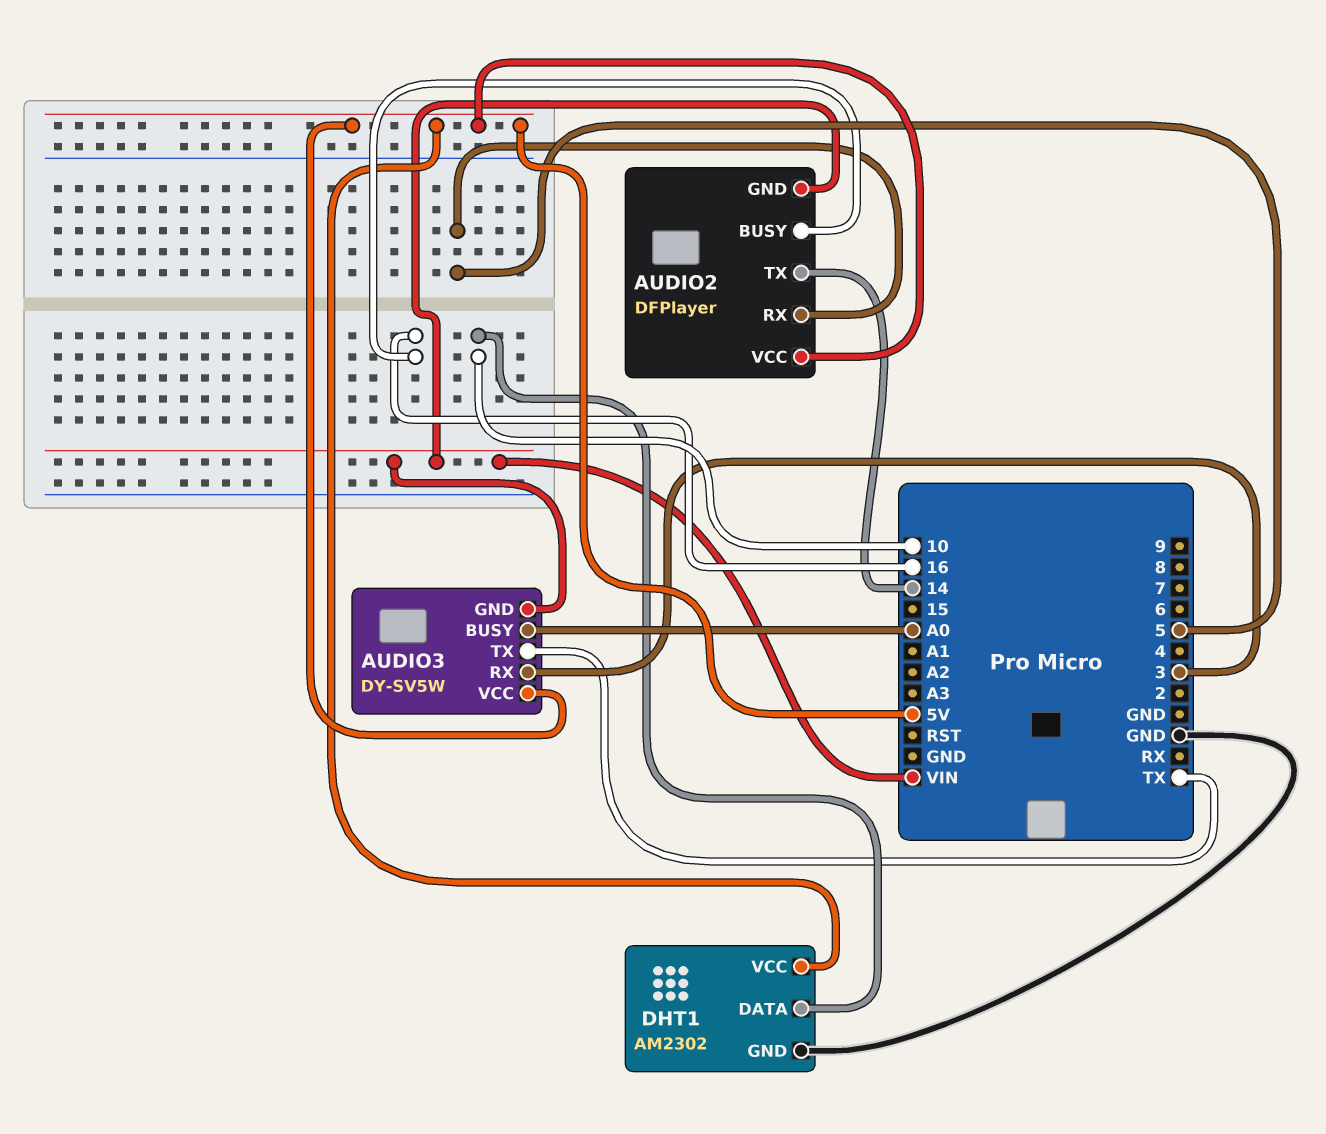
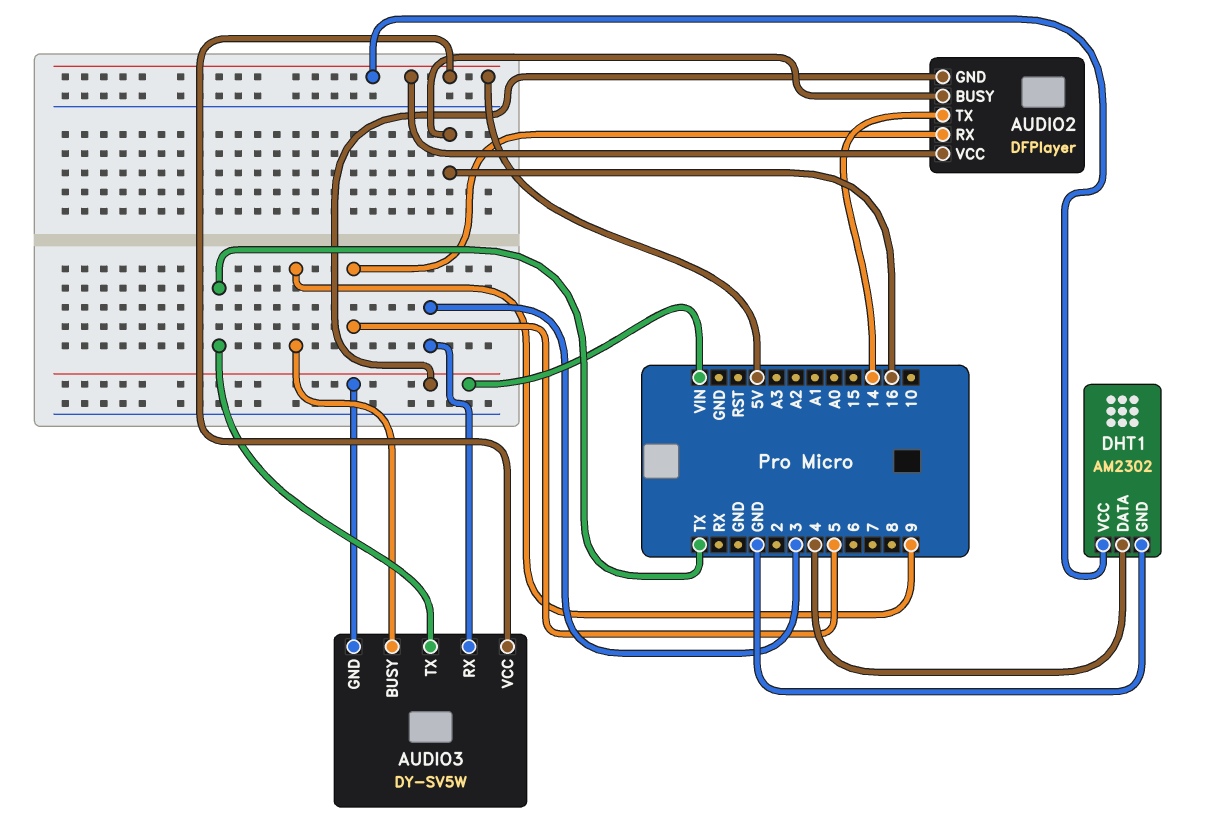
AUDIO3 pin BUSY: A0 -> 9
DHT1 pin DATA: 10 -> 4

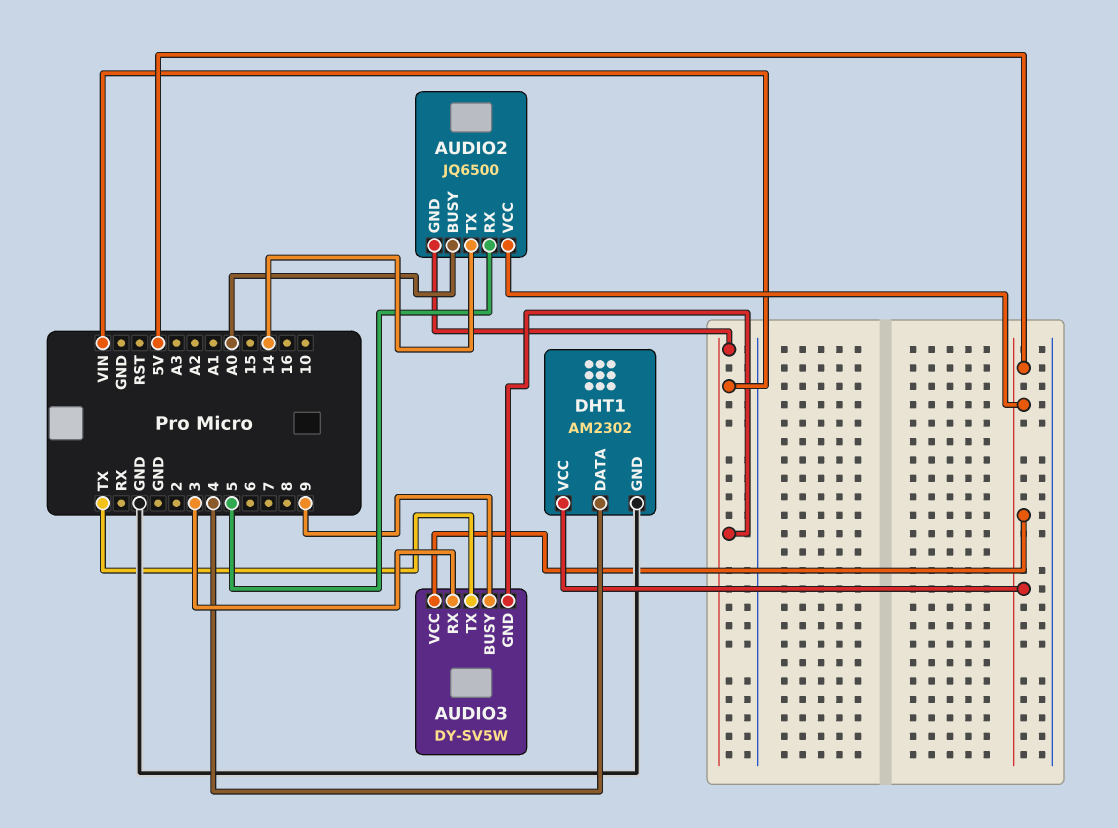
AUDIO2: DFPlayer -> JQ6500
AUDIO2 pin BUSY: 16 -> A0

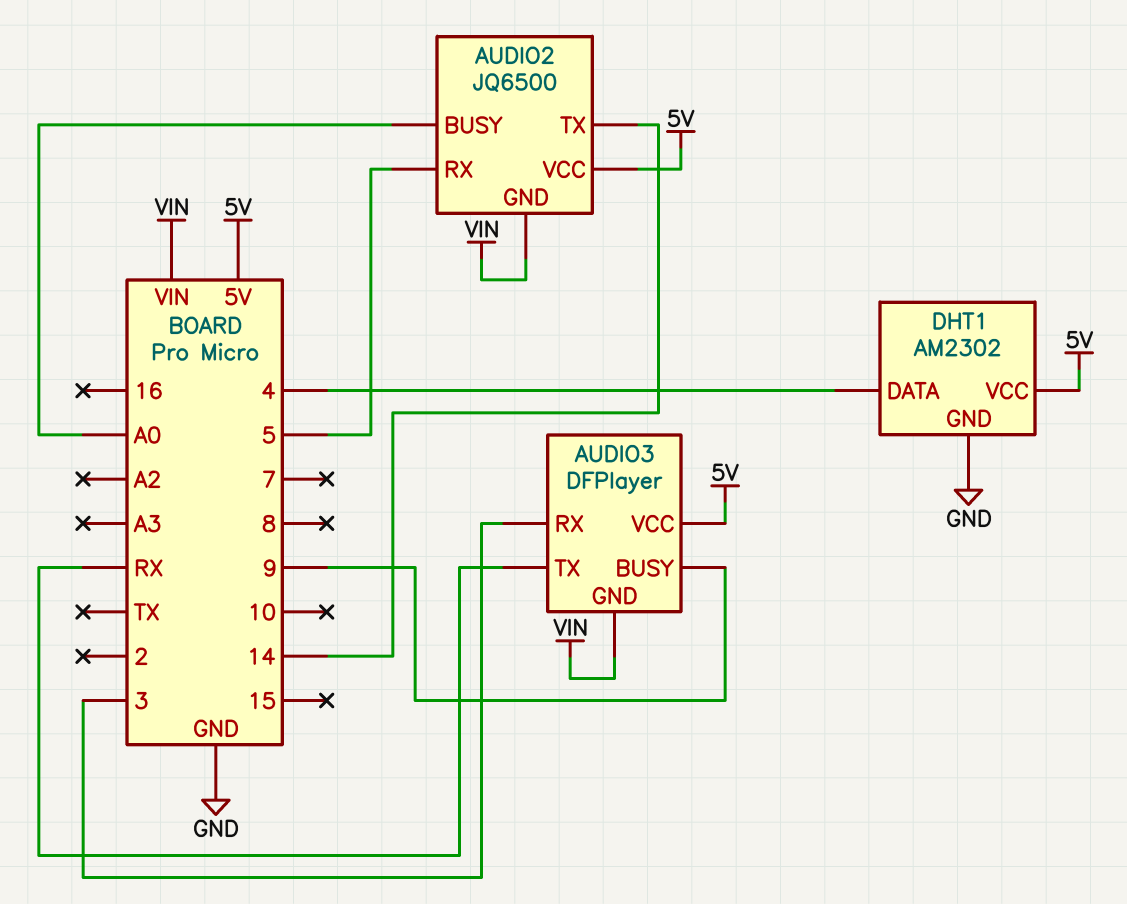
AUDIO3: DY-SV5W -> DFPlayer
AUDIO3 pin TX: TX -> RX

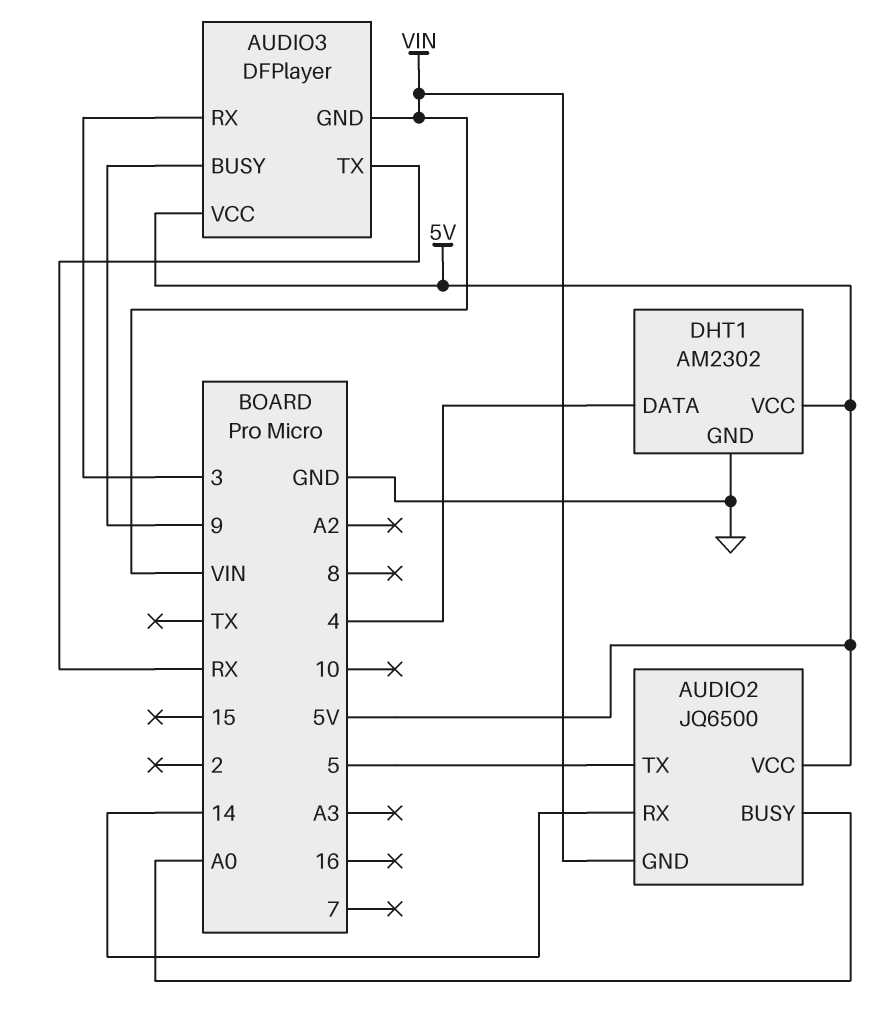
AUDIO2 pin RX: 5 -> 14
AUDIO2 pin TX: 14 -> 5

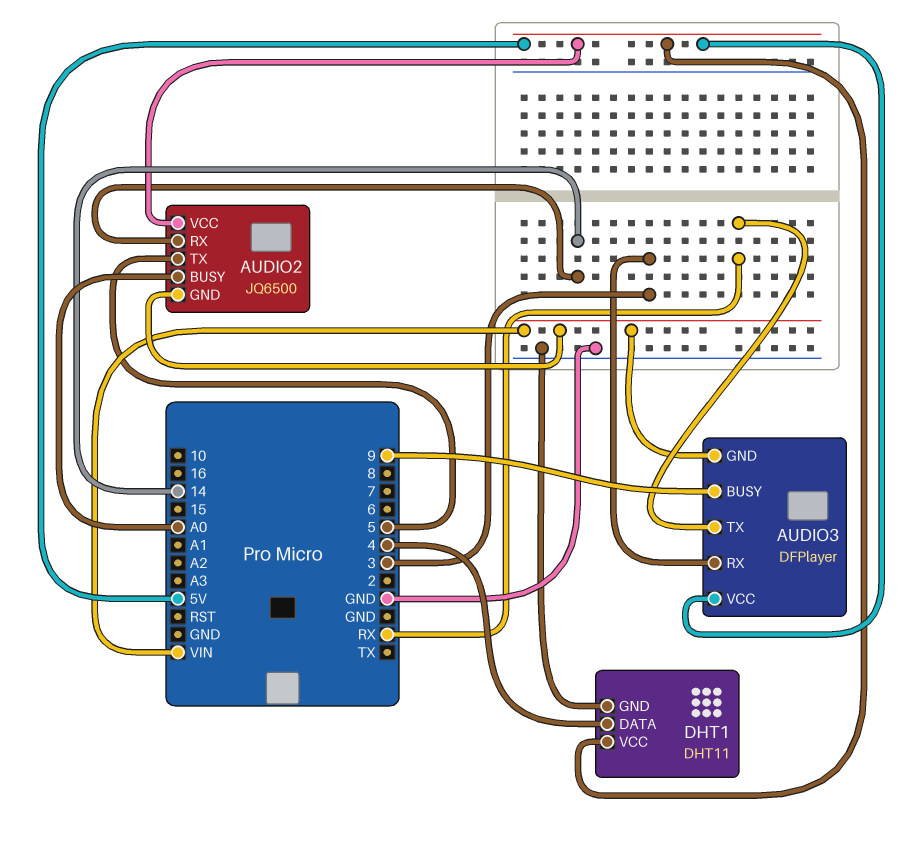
DHT1: AM2302 -> DHT11

